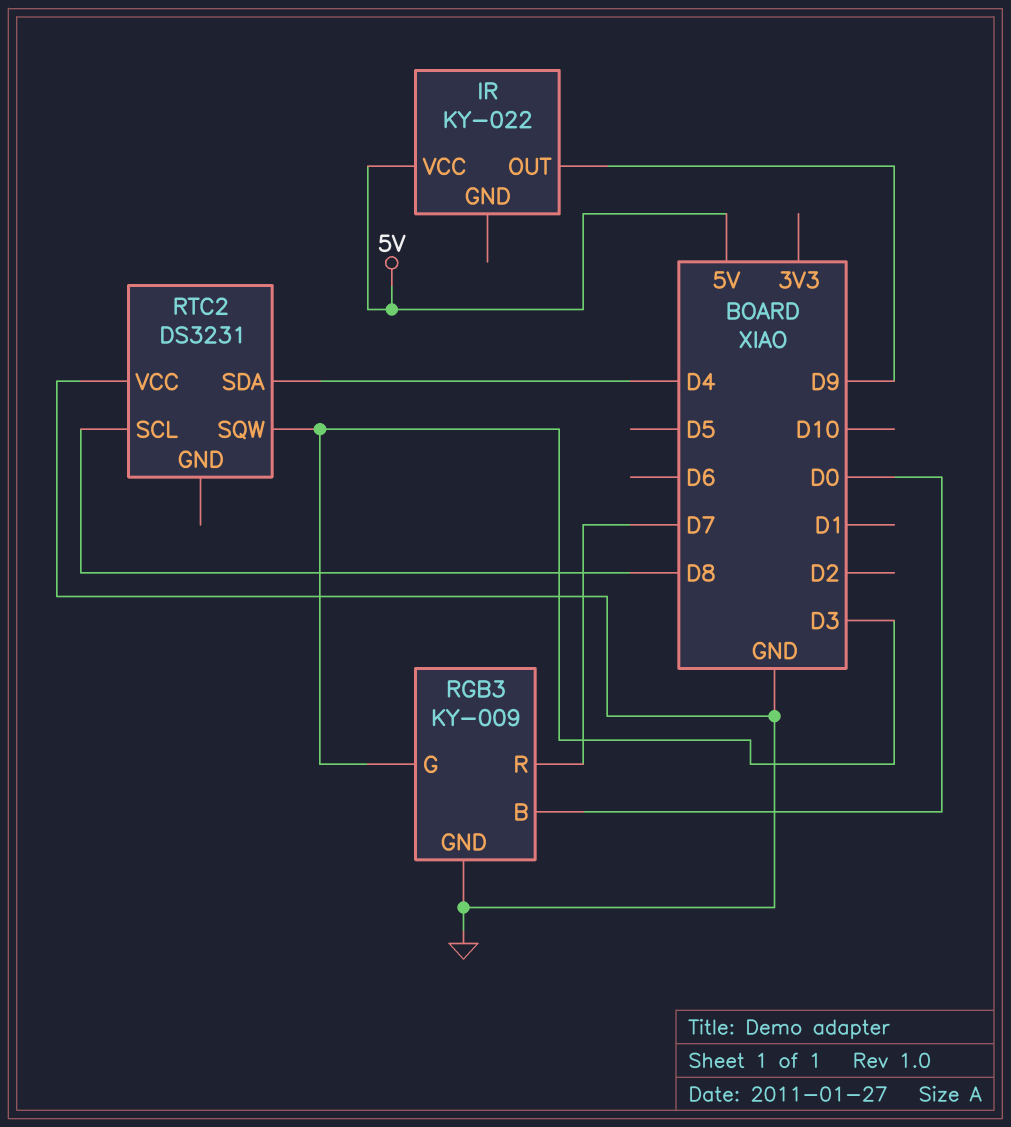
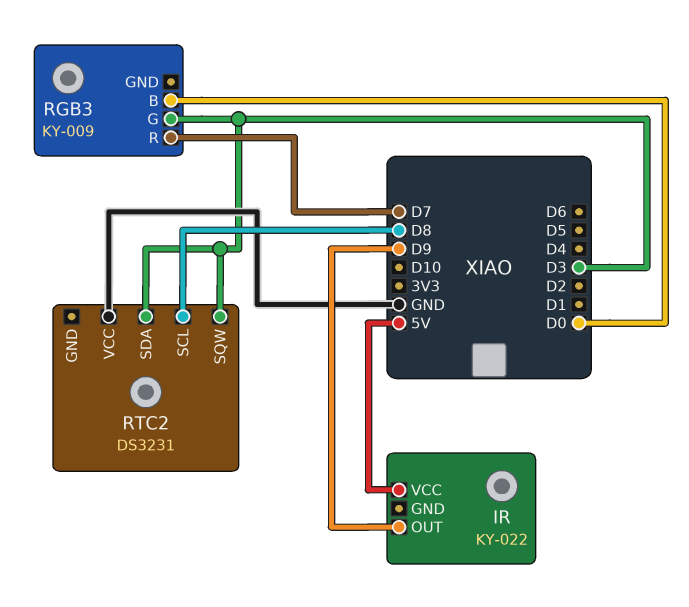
RGB3 pin GND: GND -> none
RTC2 pin SDA: D4 -> D3

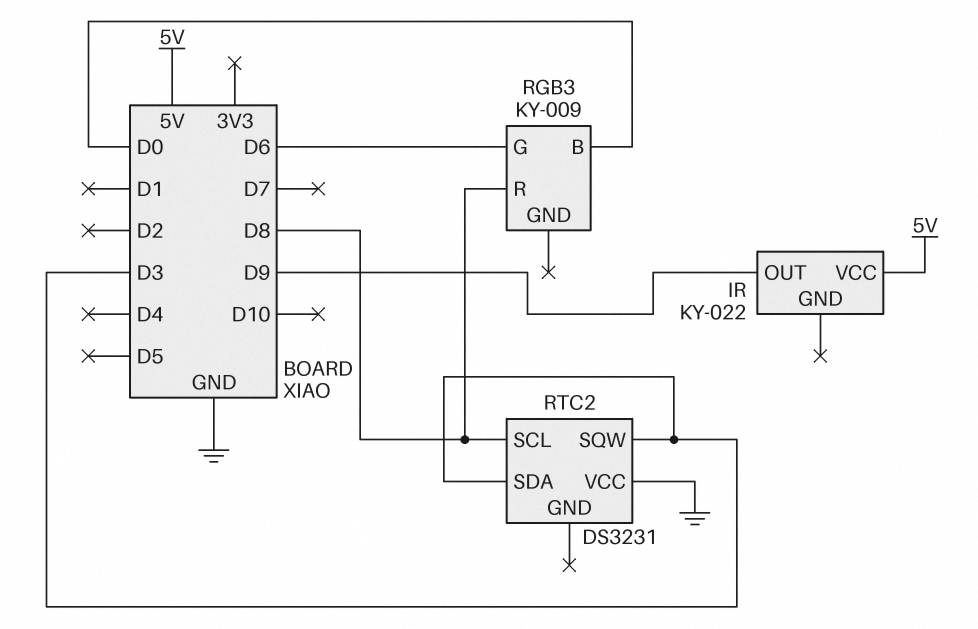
RGB3 pin G: D3 -> D6
RGB3 pin R: D7 -> D8

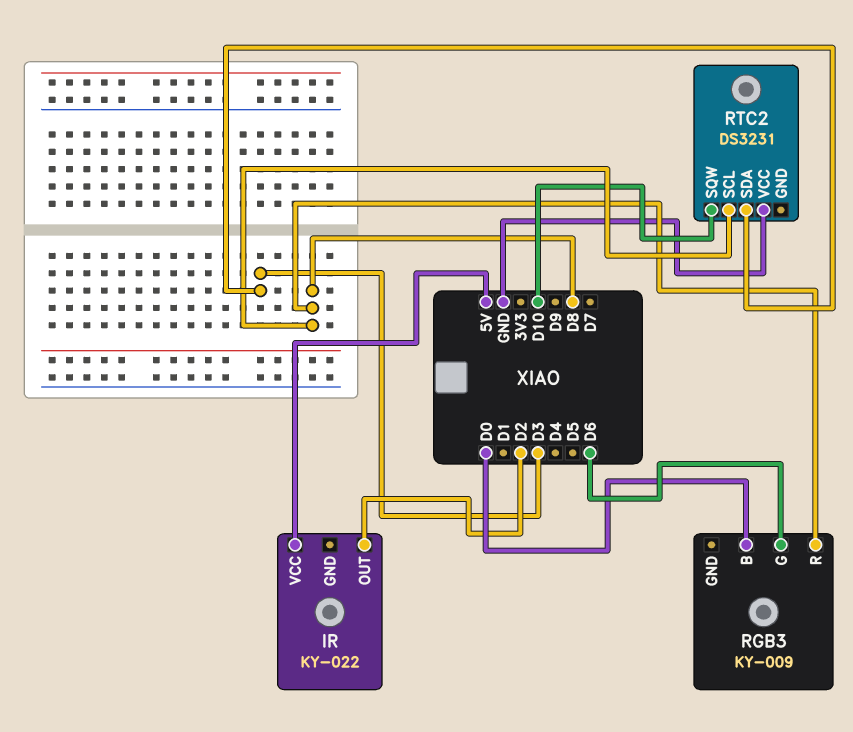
IR pin OUT: D9 -> D2
RTC2 pin SQW: D3 -> D10

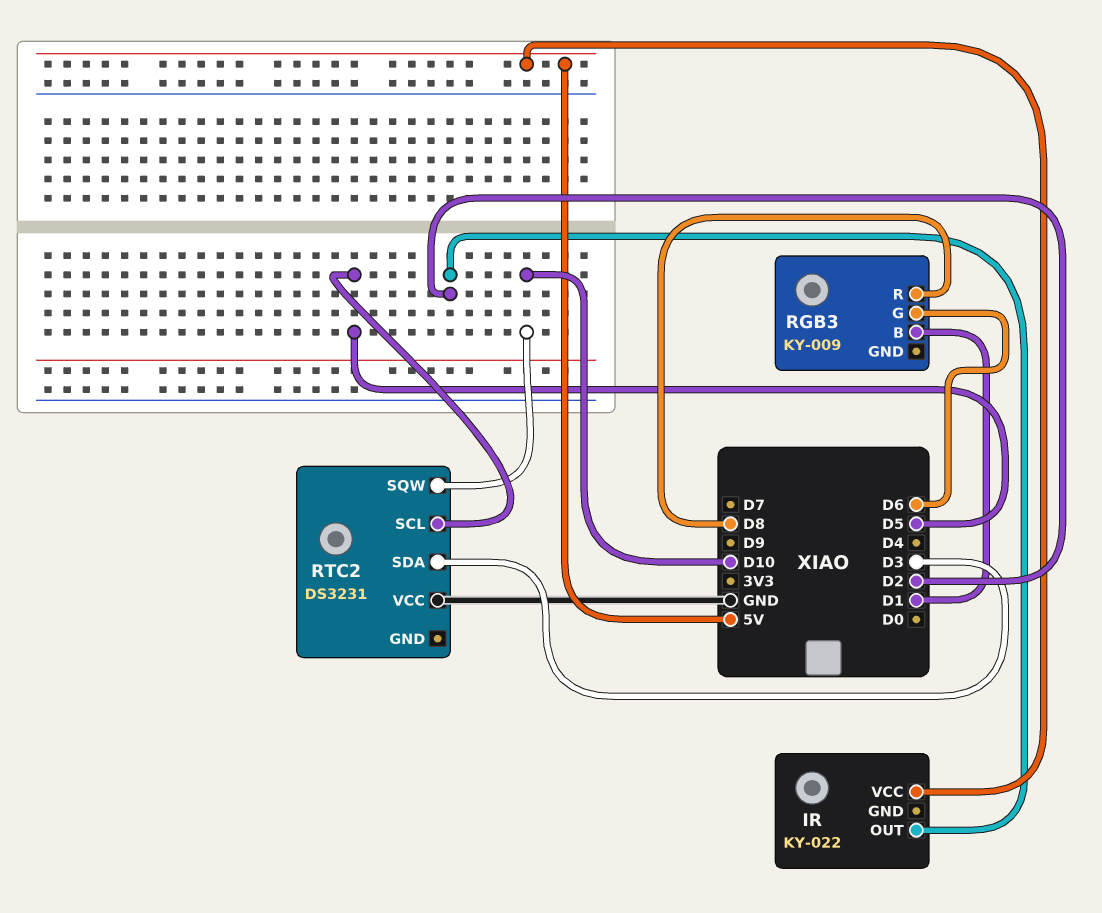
RGB3 pin B: D0 -> D1
RTC2 pin SCL: D8 -> D5

